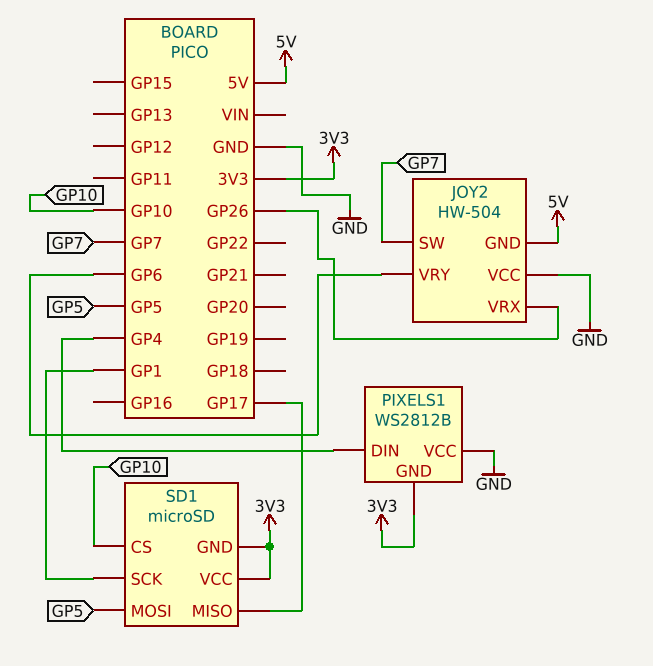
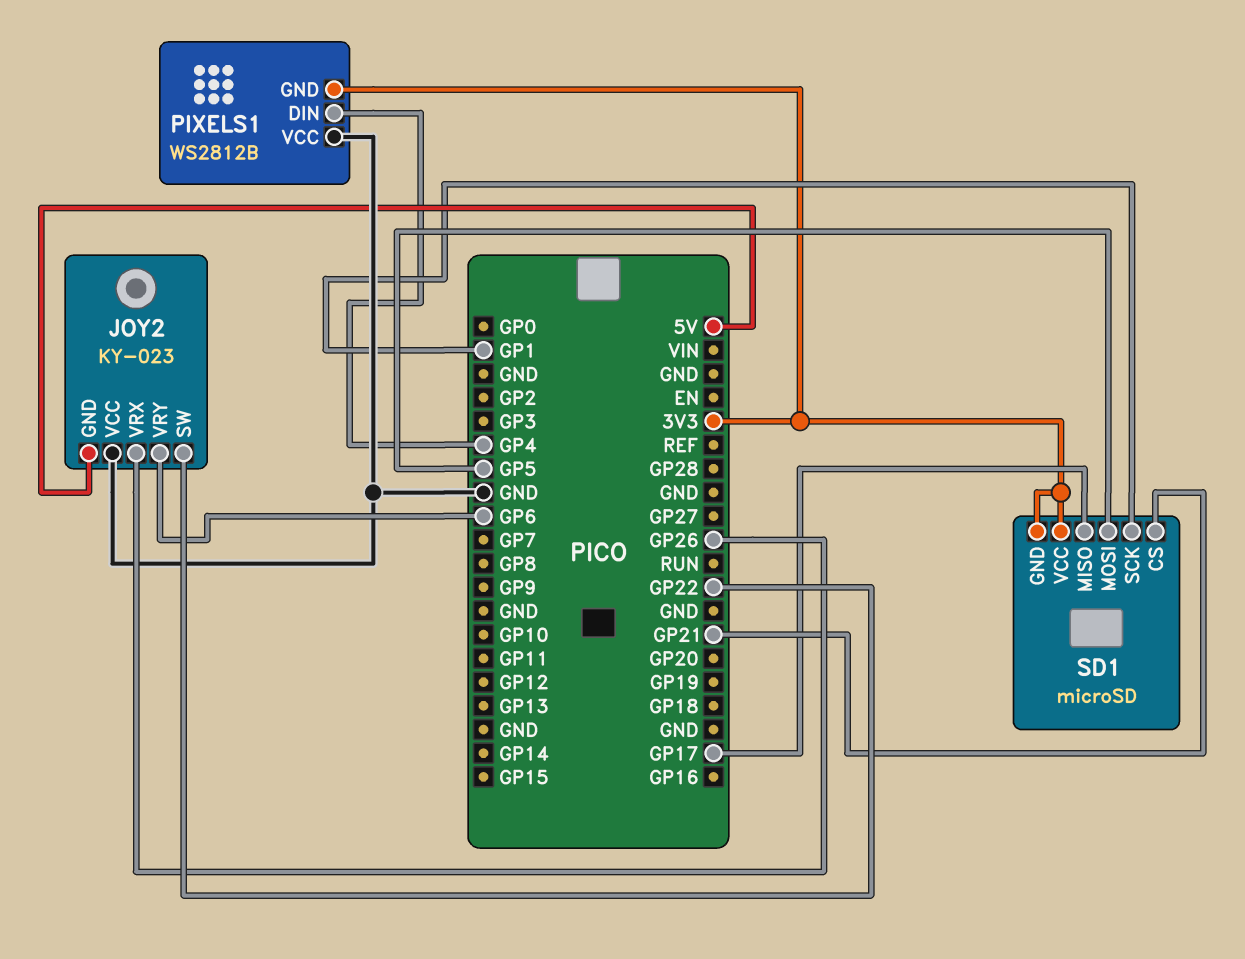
JOY2: HW-504 -> KY-023
JOY2 pin SW: GP7 -> GP22
SD1 pin CS: GP10 -> GP21

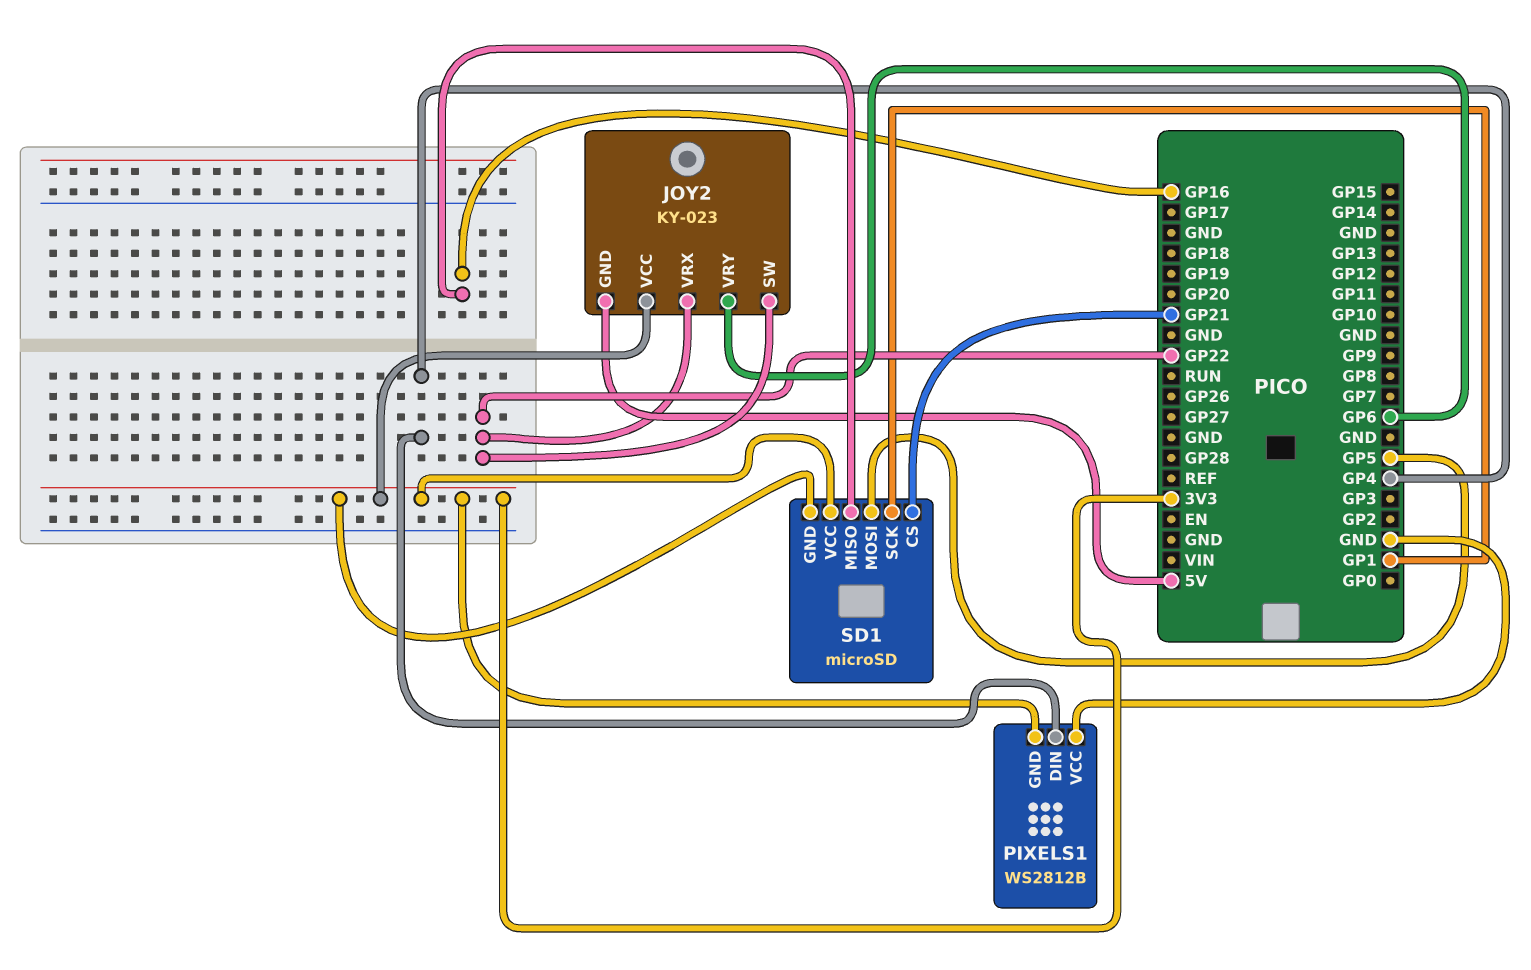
JOY2 pin VCC: GND -> 3V3
JOY2 pin VRX: GP26 -> GP22
SD1 pin MISO: GP17 -> GP16

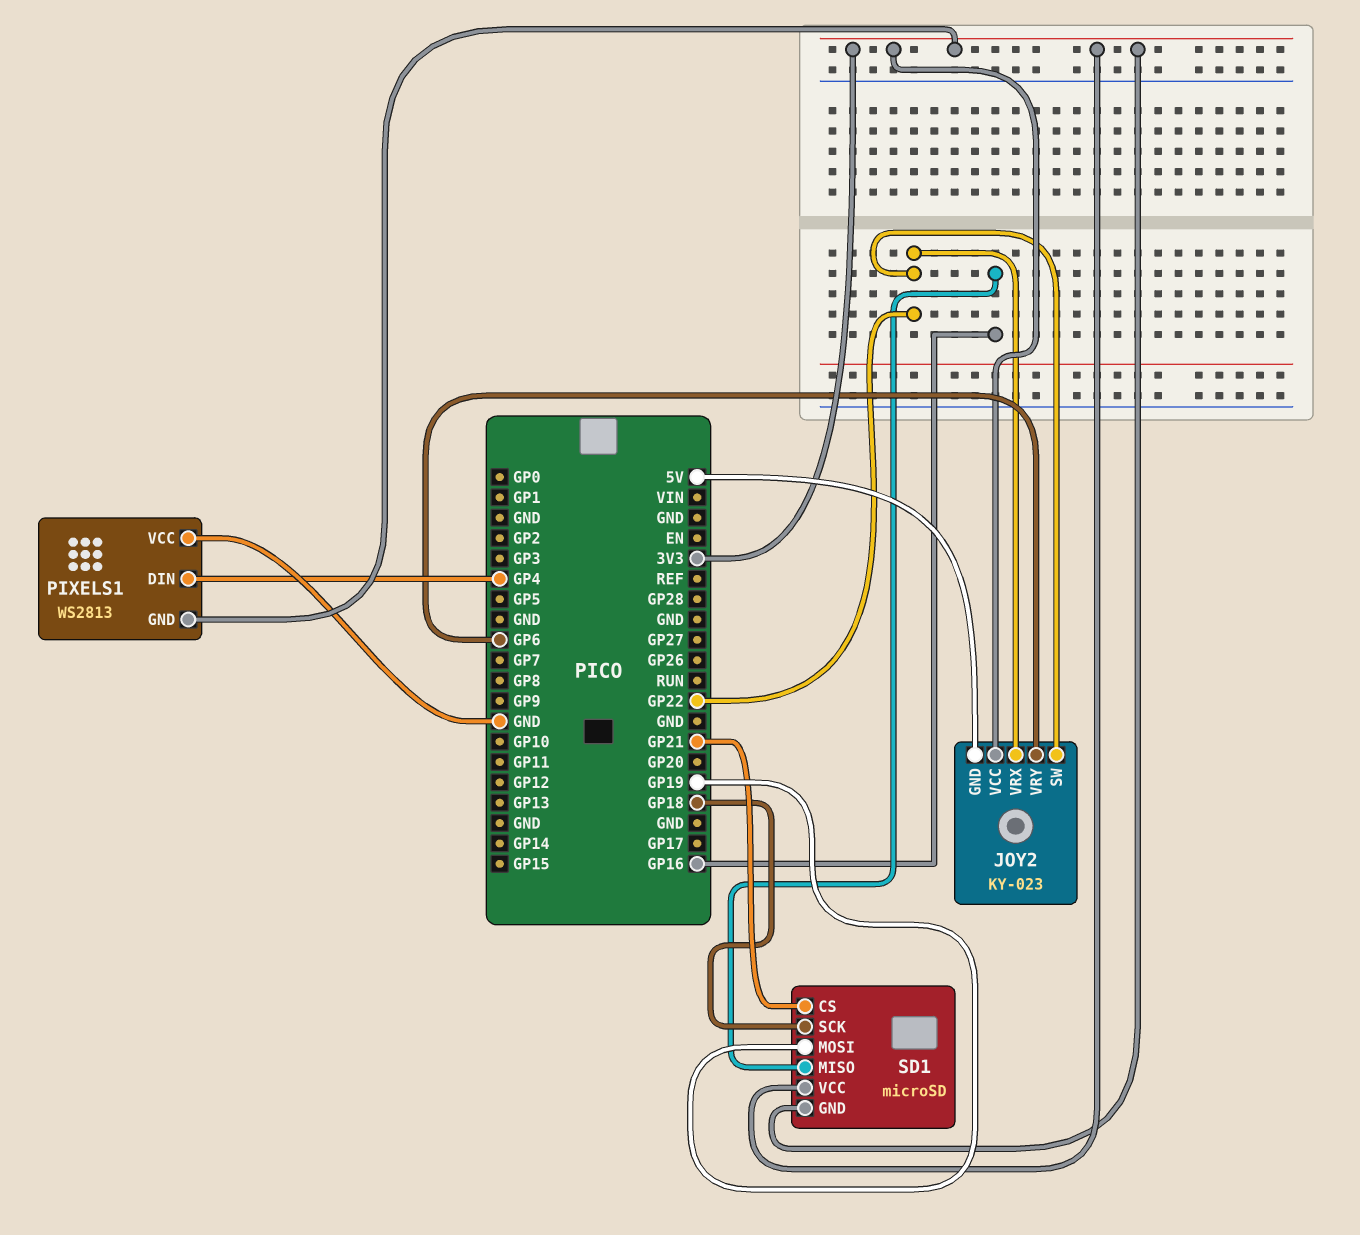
PIXELS1: WS2812B -> WS2813
SD1 pin MOSI: GP5 -> GP19
SD1 pin SCK: GP1 -> GP18

